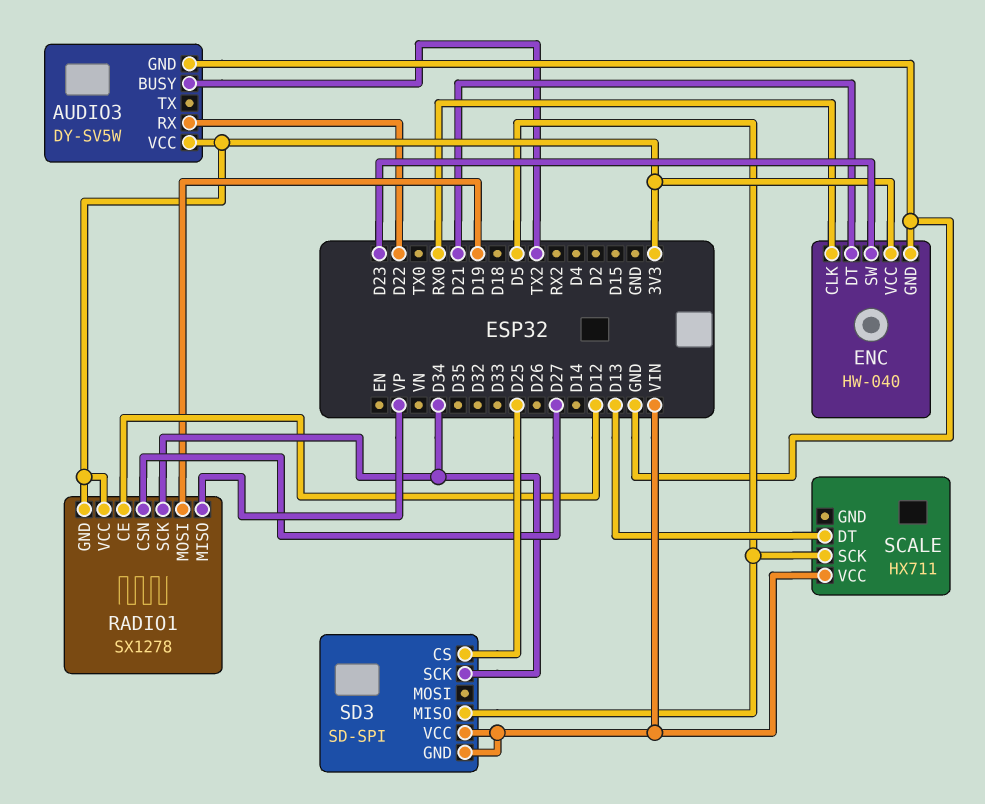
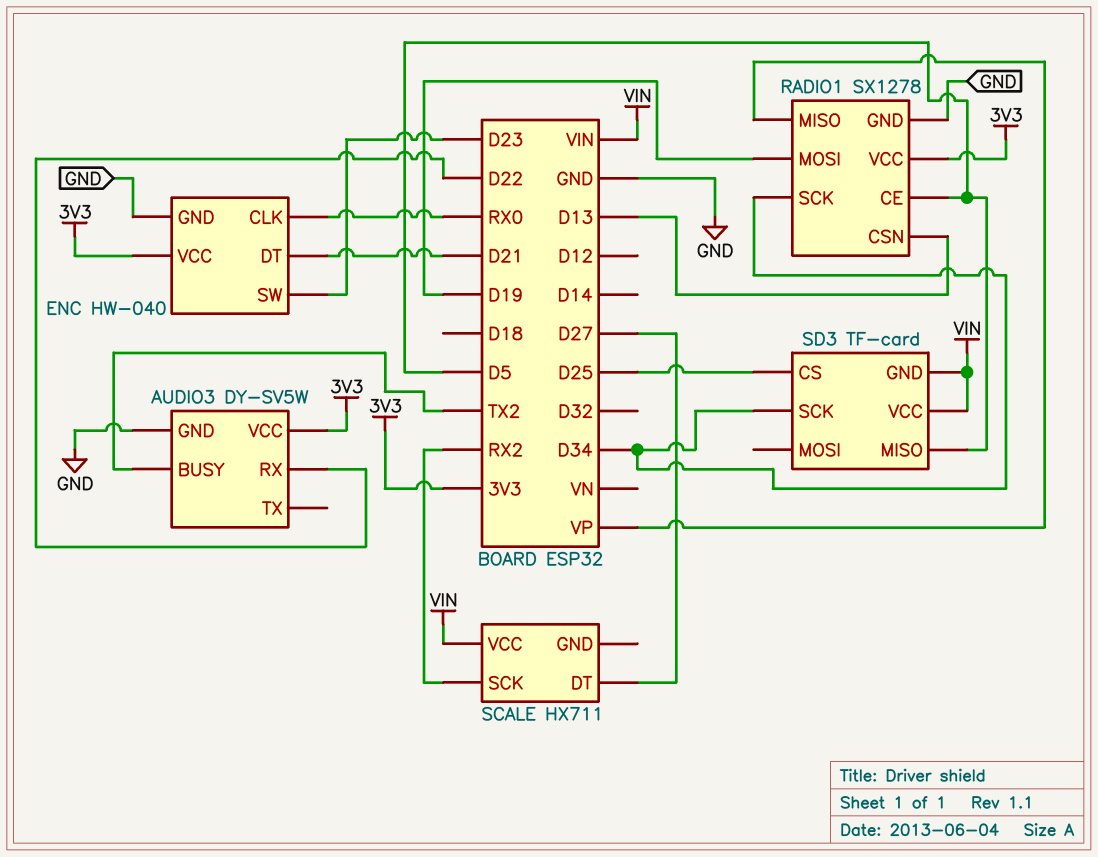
RADIO1 pin CE: D12 -> D5
RADIO1 pin CSN: D27 -> D13
RADIO1 pin GND: 3V3 -> GND
SCALE pin DT: D13 -> D27
SCALE pin SCK: D5 -> RX2
SD3: SD-SPI -> TF-card

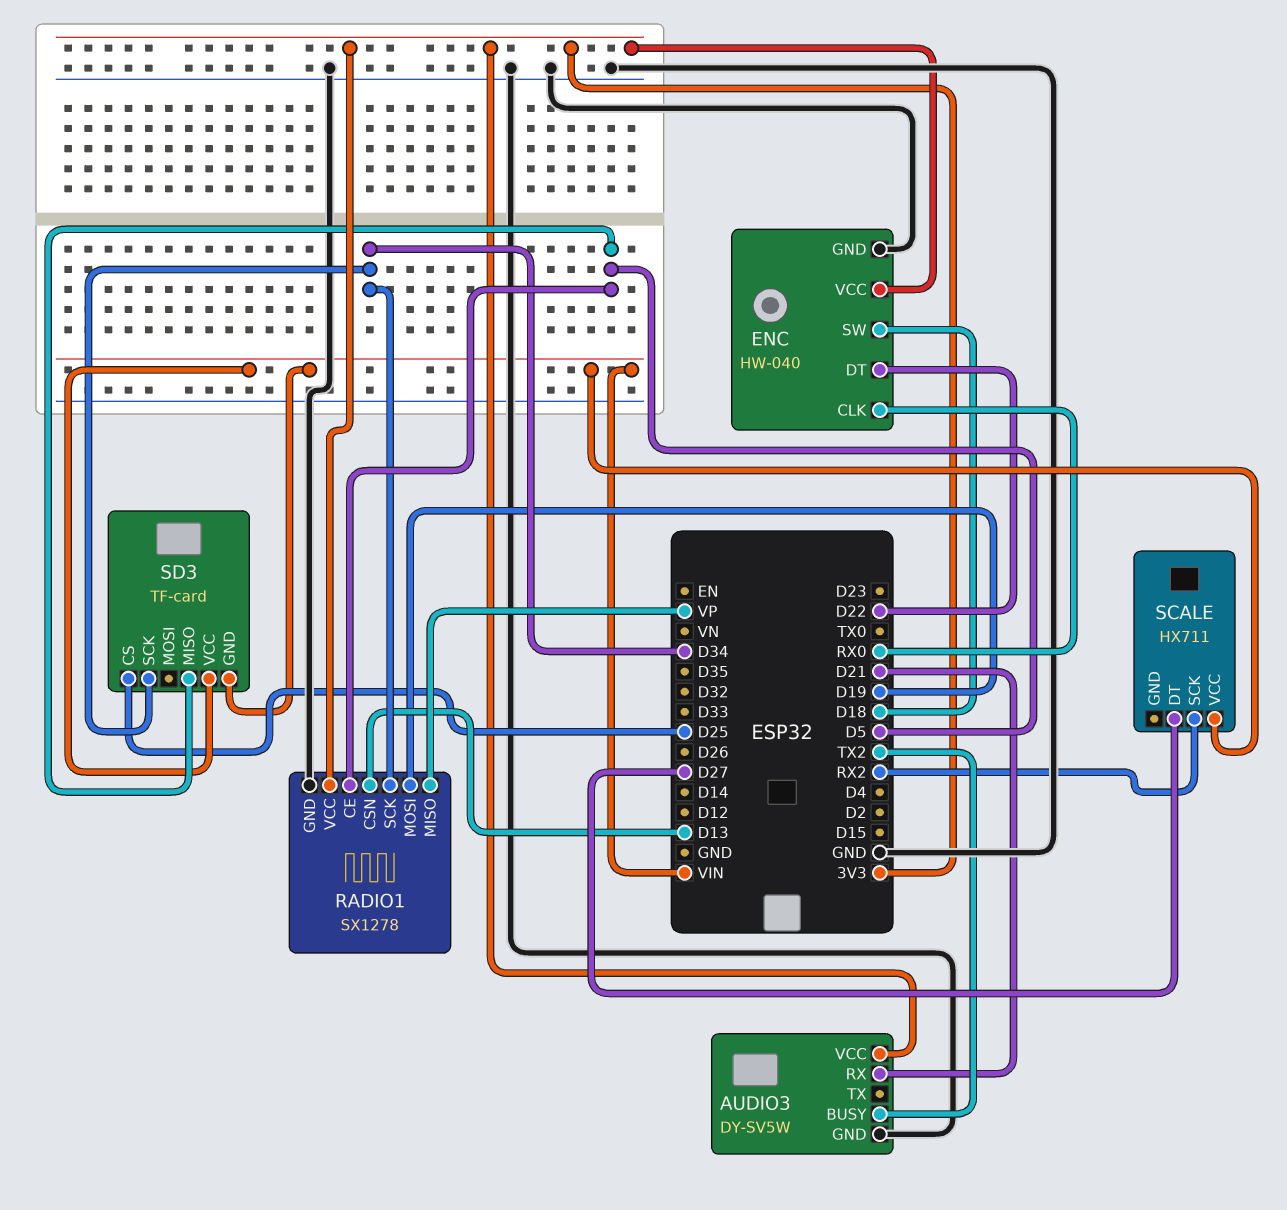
AUDIO3 pin RX: D22 -> D21
ENC pin DT: D21 -> D22
ENC pin SW: D23 -> D18

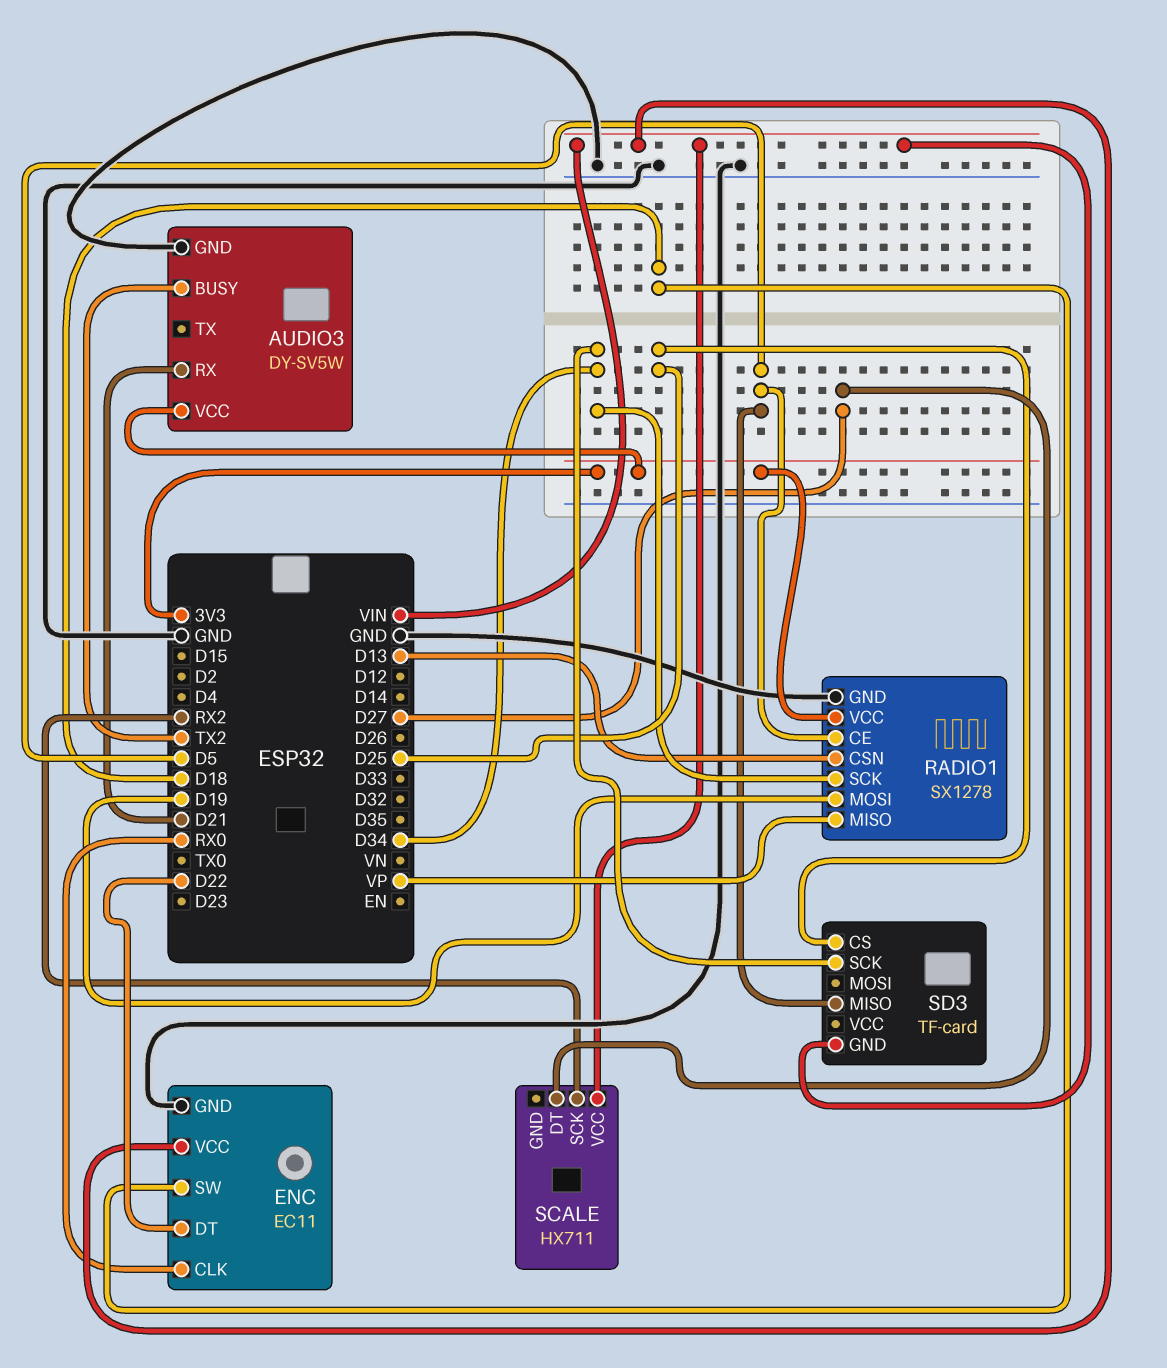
ENC: HW-040 -> EC11
ENC pin VCC: 3V3 -> VIN
SD3 pin VCC: VIN -> none

